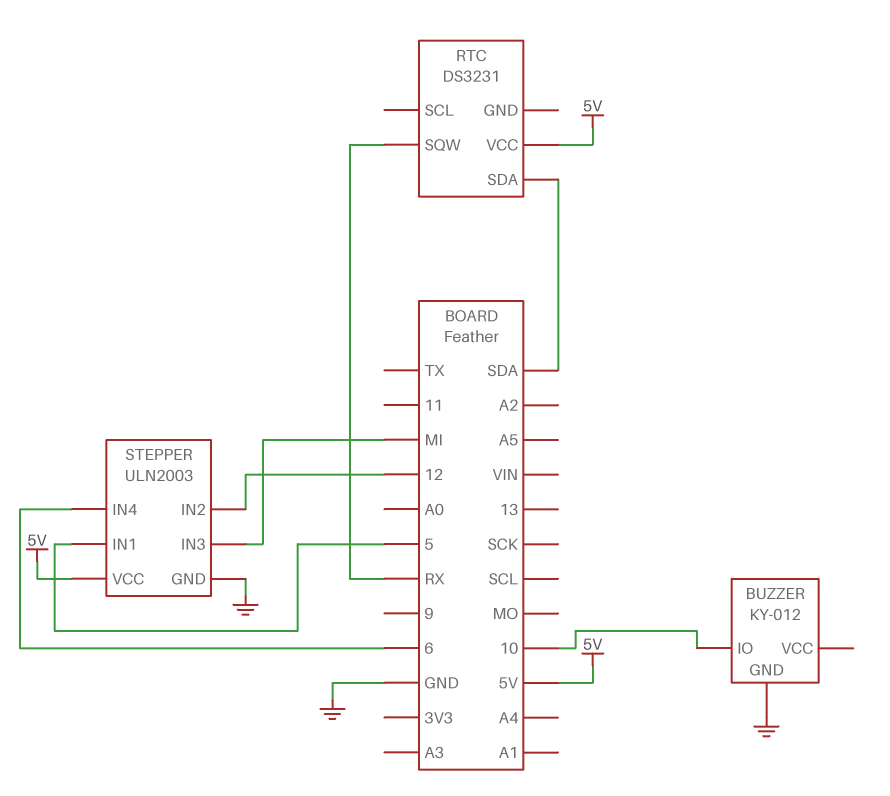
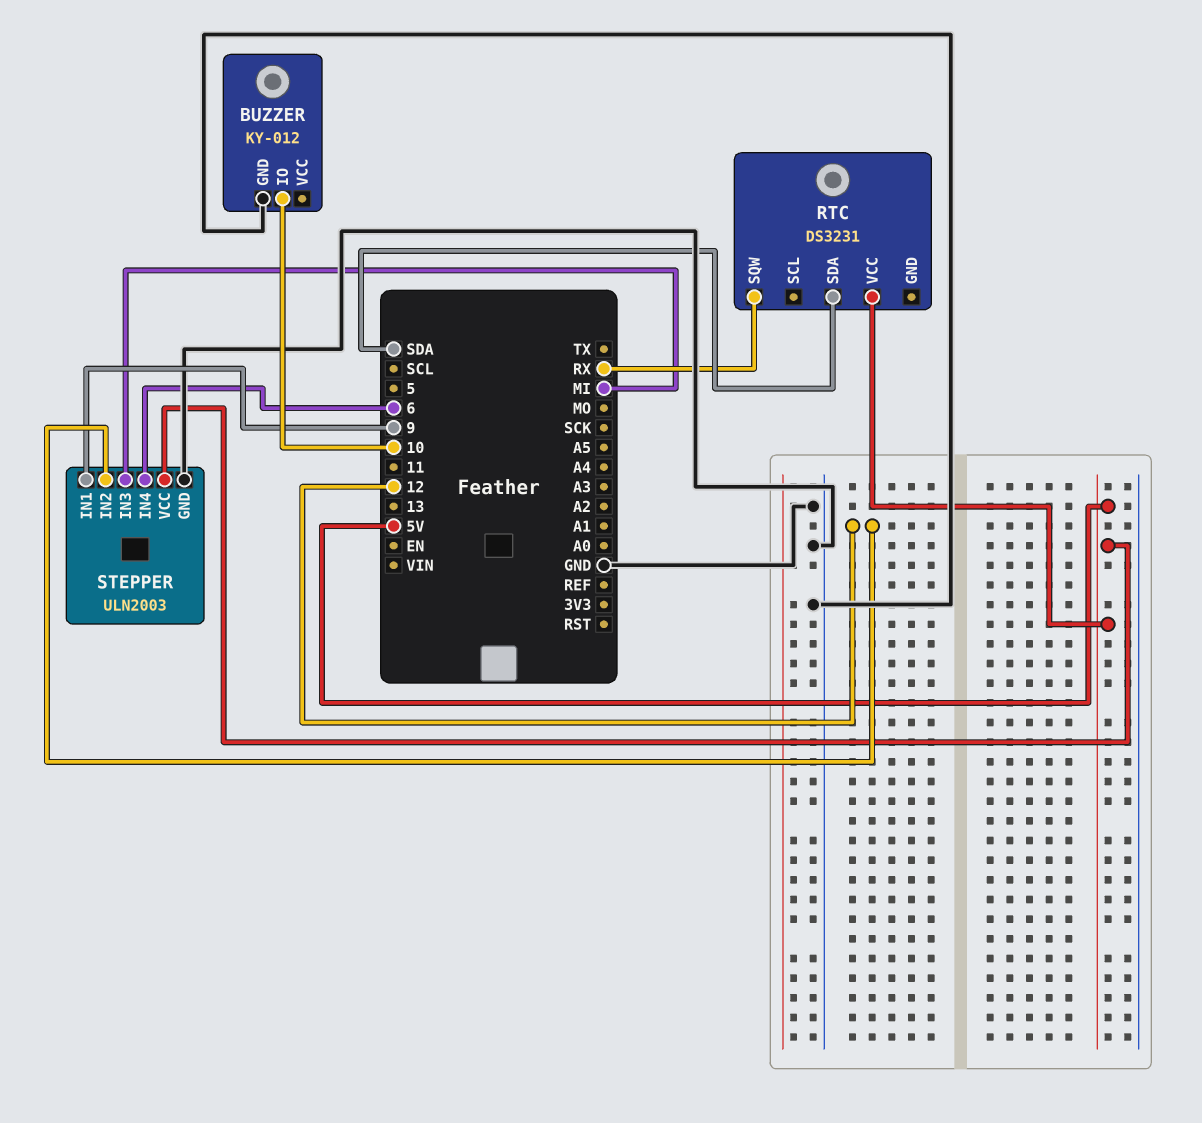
STEPPER pin IN1: 5 -> 9

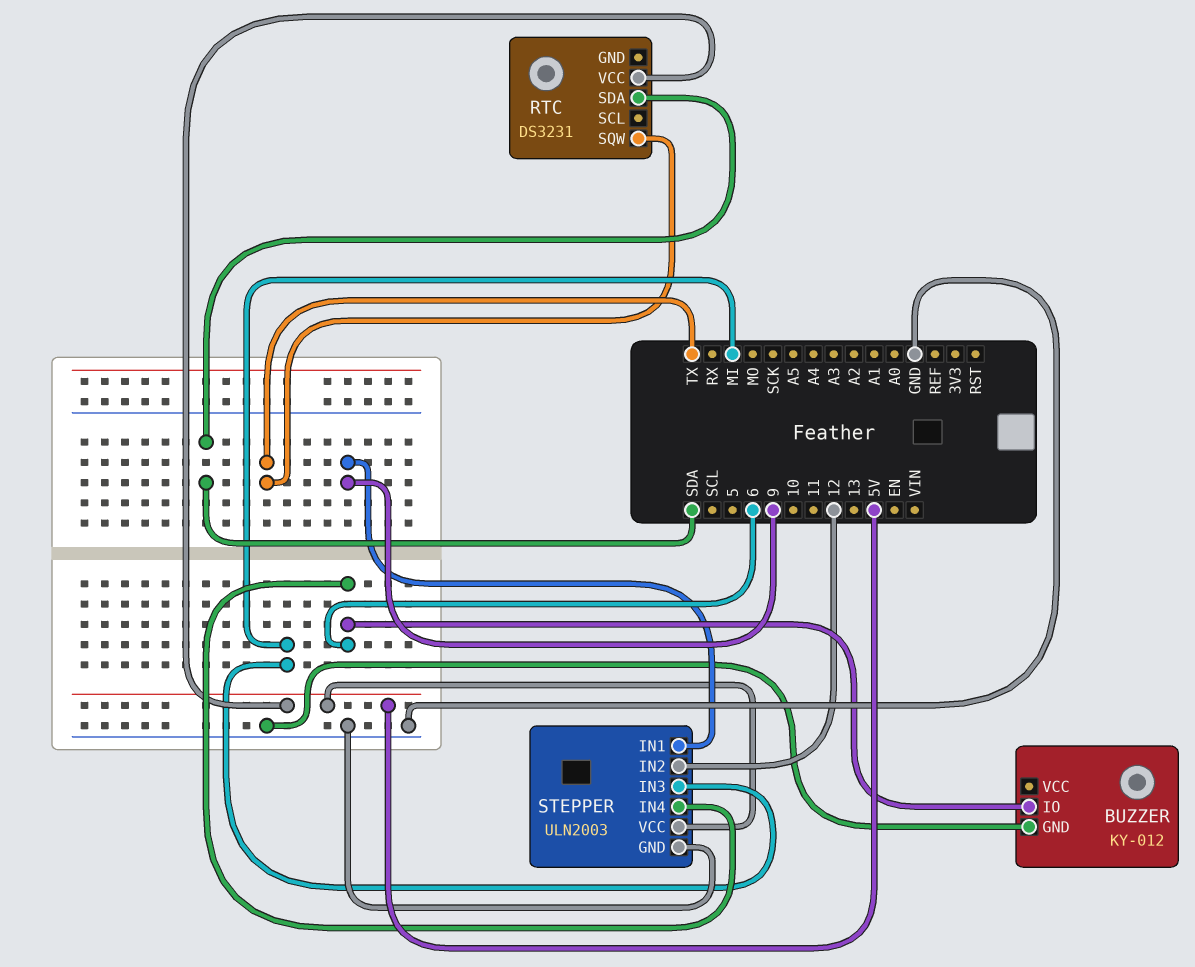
BUZZER pin IO: 10 -> 6
RTC pin SQW: RX -> TX

